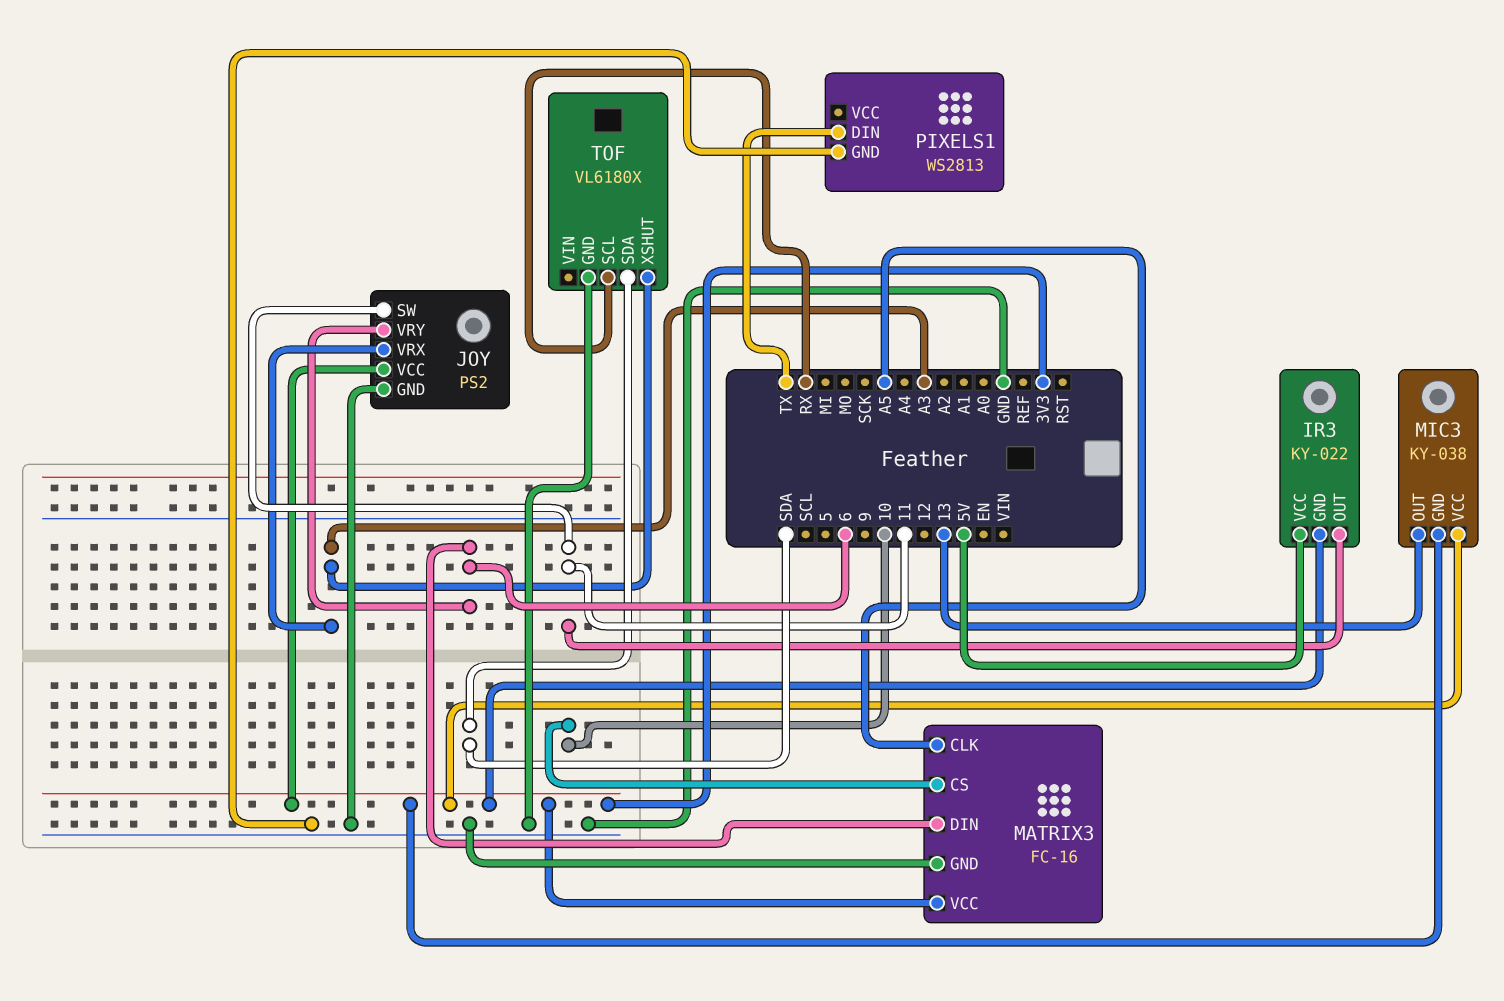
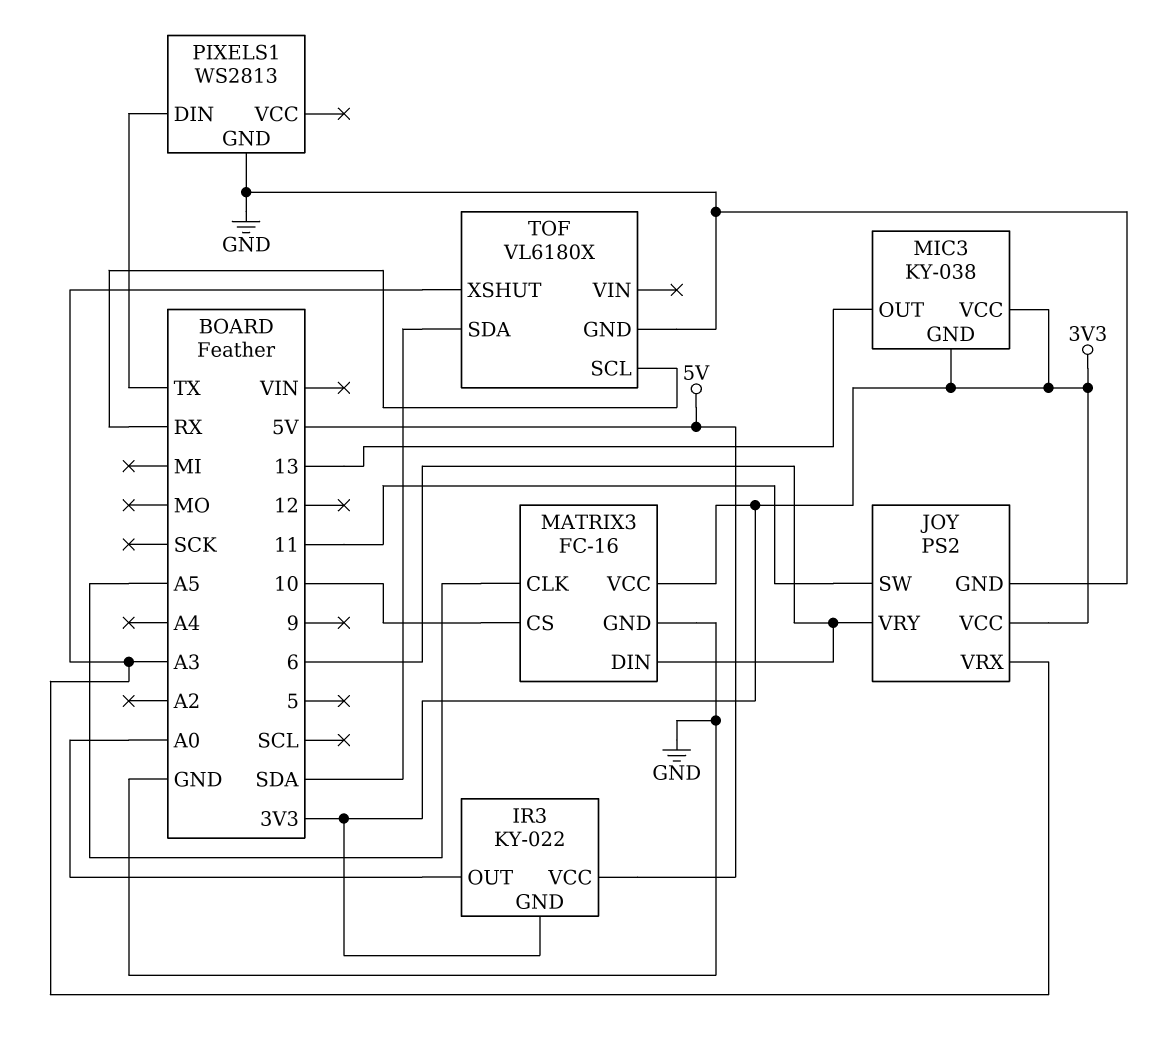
IR3 pin OUT: 11 -> A0

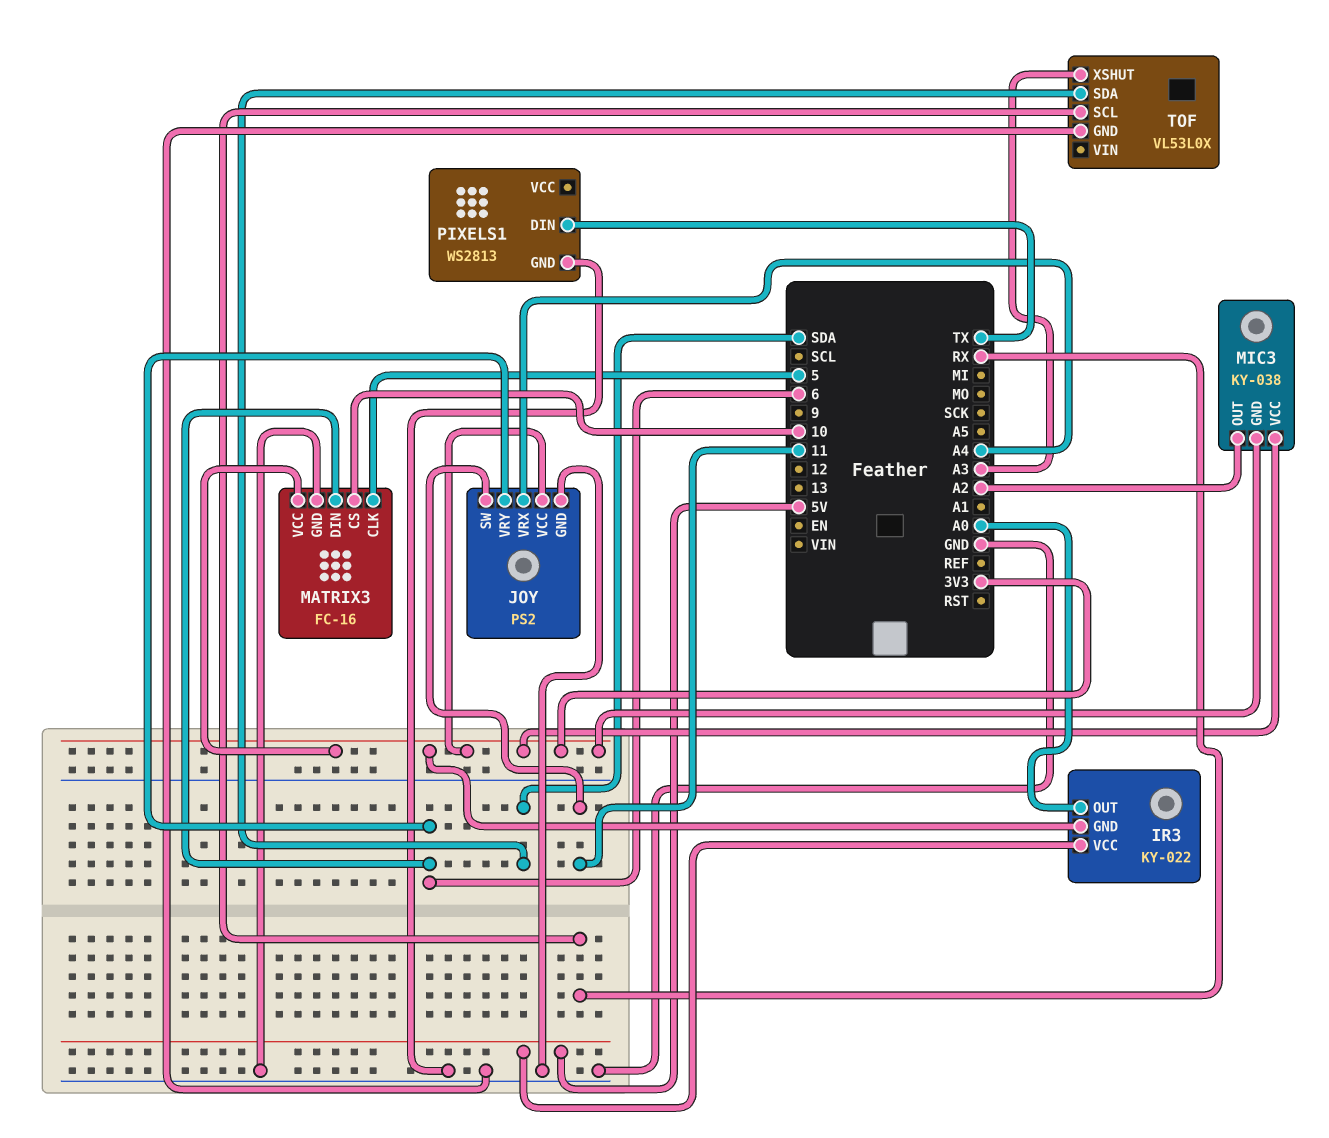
JOY pin VRX: A3 -> A4
MATRIX3 pin CLK: A5 -> 5
MIC3 pin OUT: 13 -> A2
TOF: VL6180X -> VL53L0X

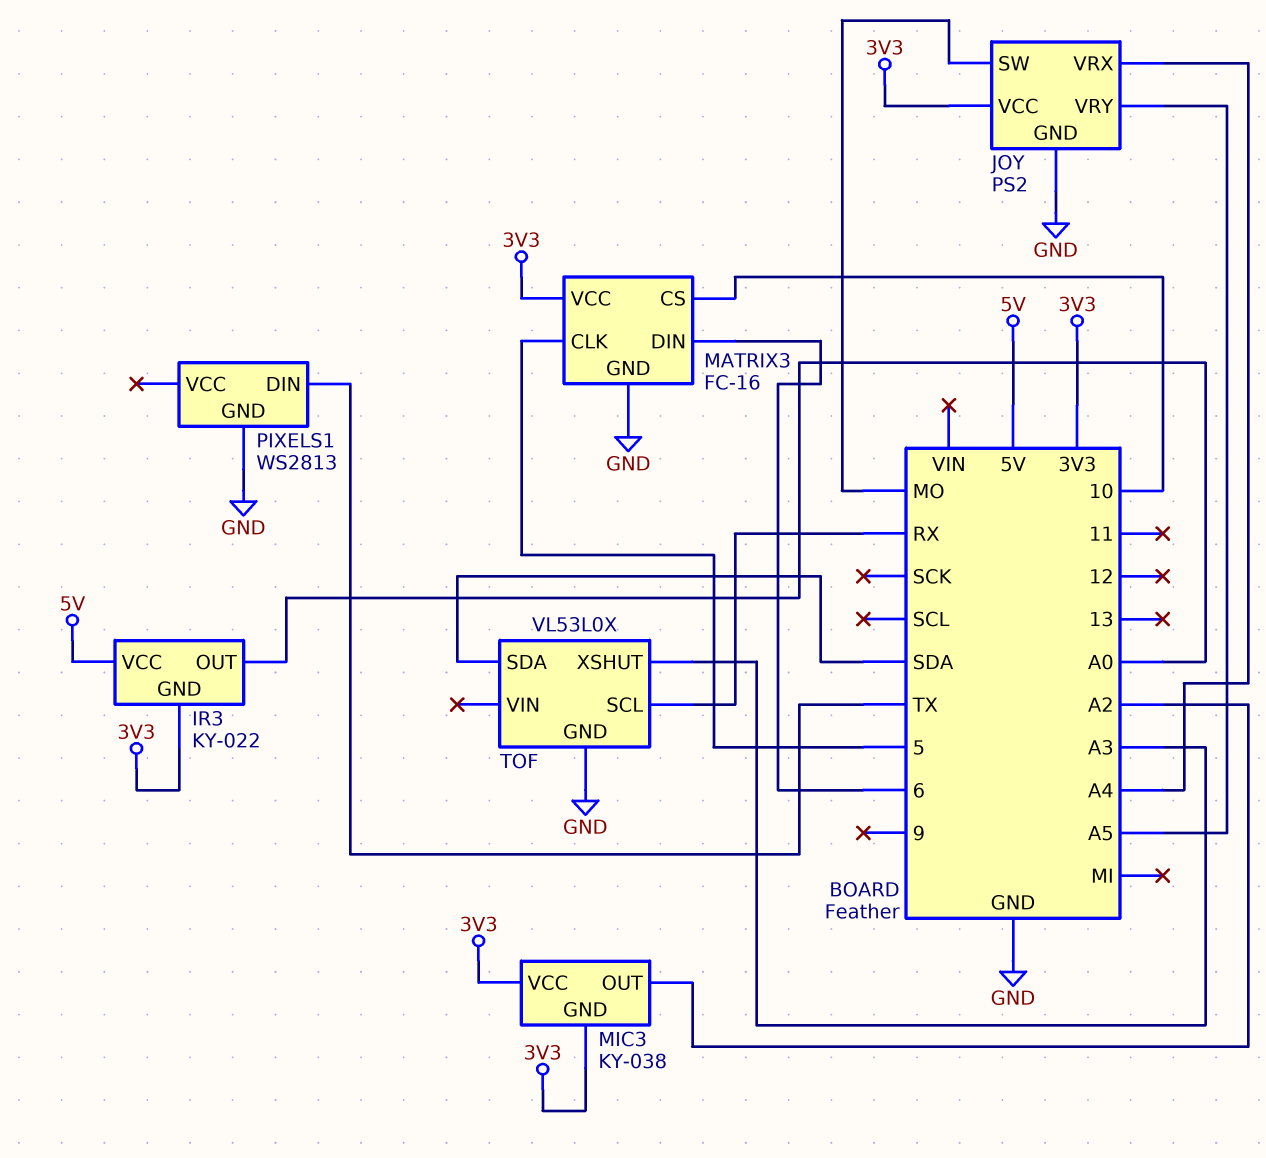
JOY pin SW: 11 -> MO
JOY pin VRY: 6 -> A5

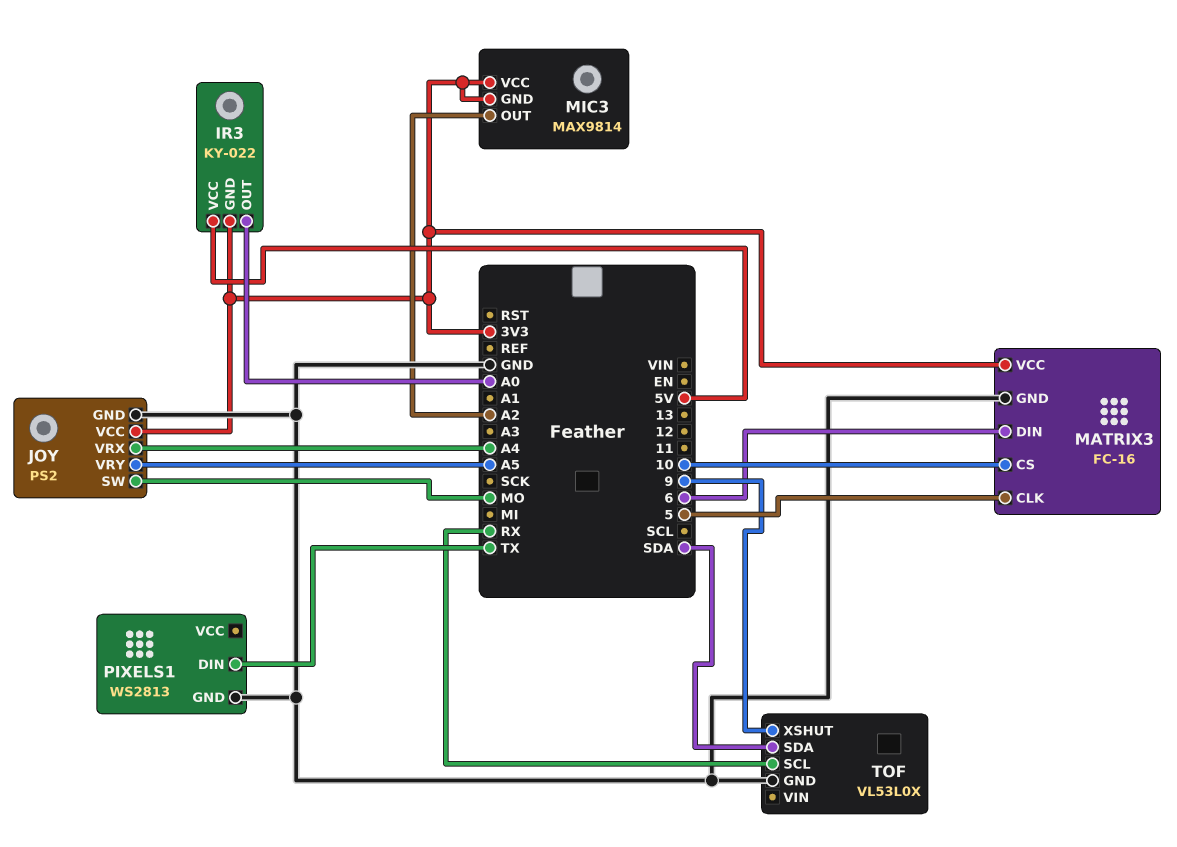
MIC3: KY-038 -> MAX9814
TOF pin XSHUT: A3 -> 9

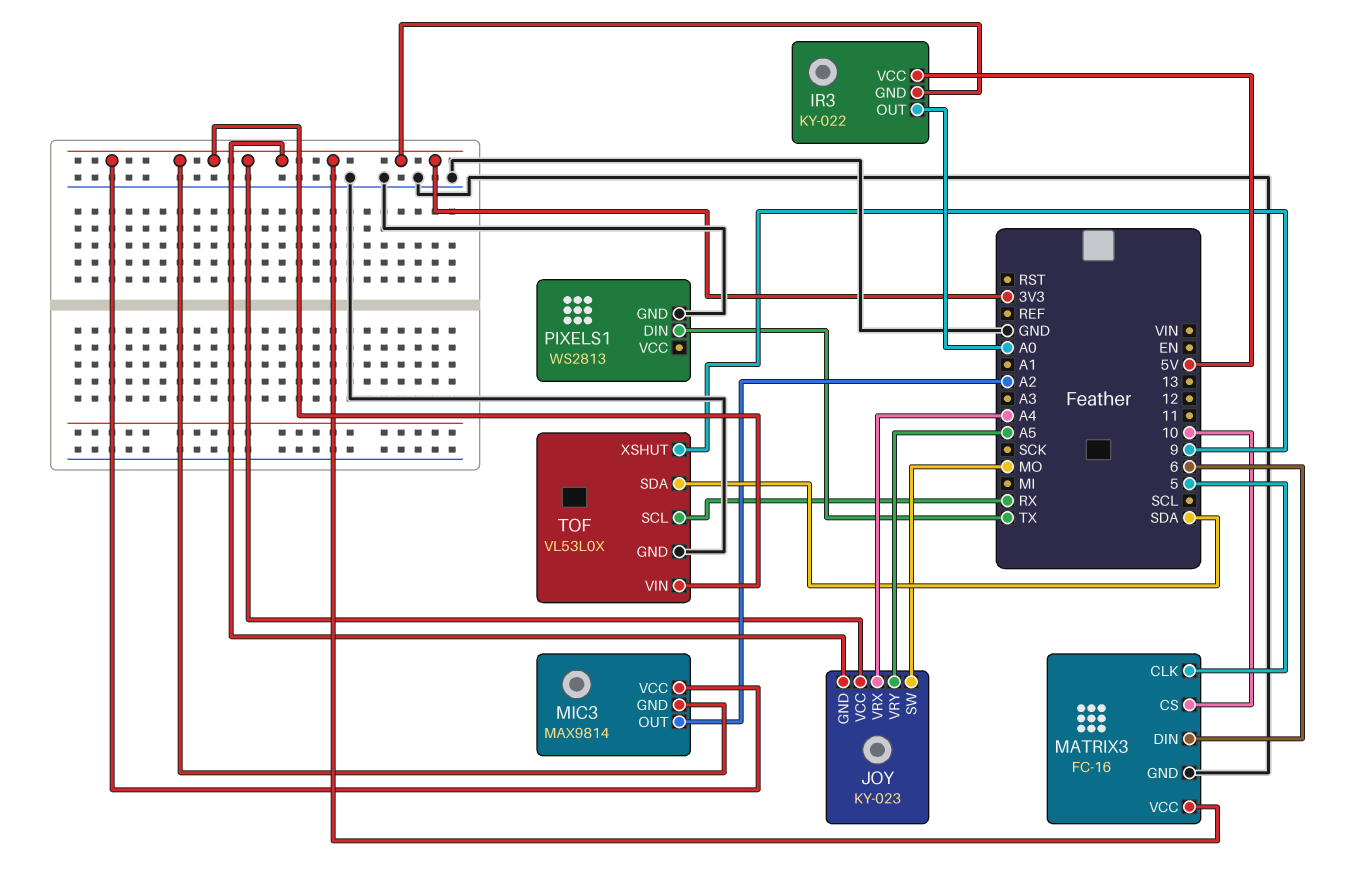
JOY: PS2 -> KY-023
JOY pin GND: GND -> 3V3
TOF pin VIN: none -> 3V3

